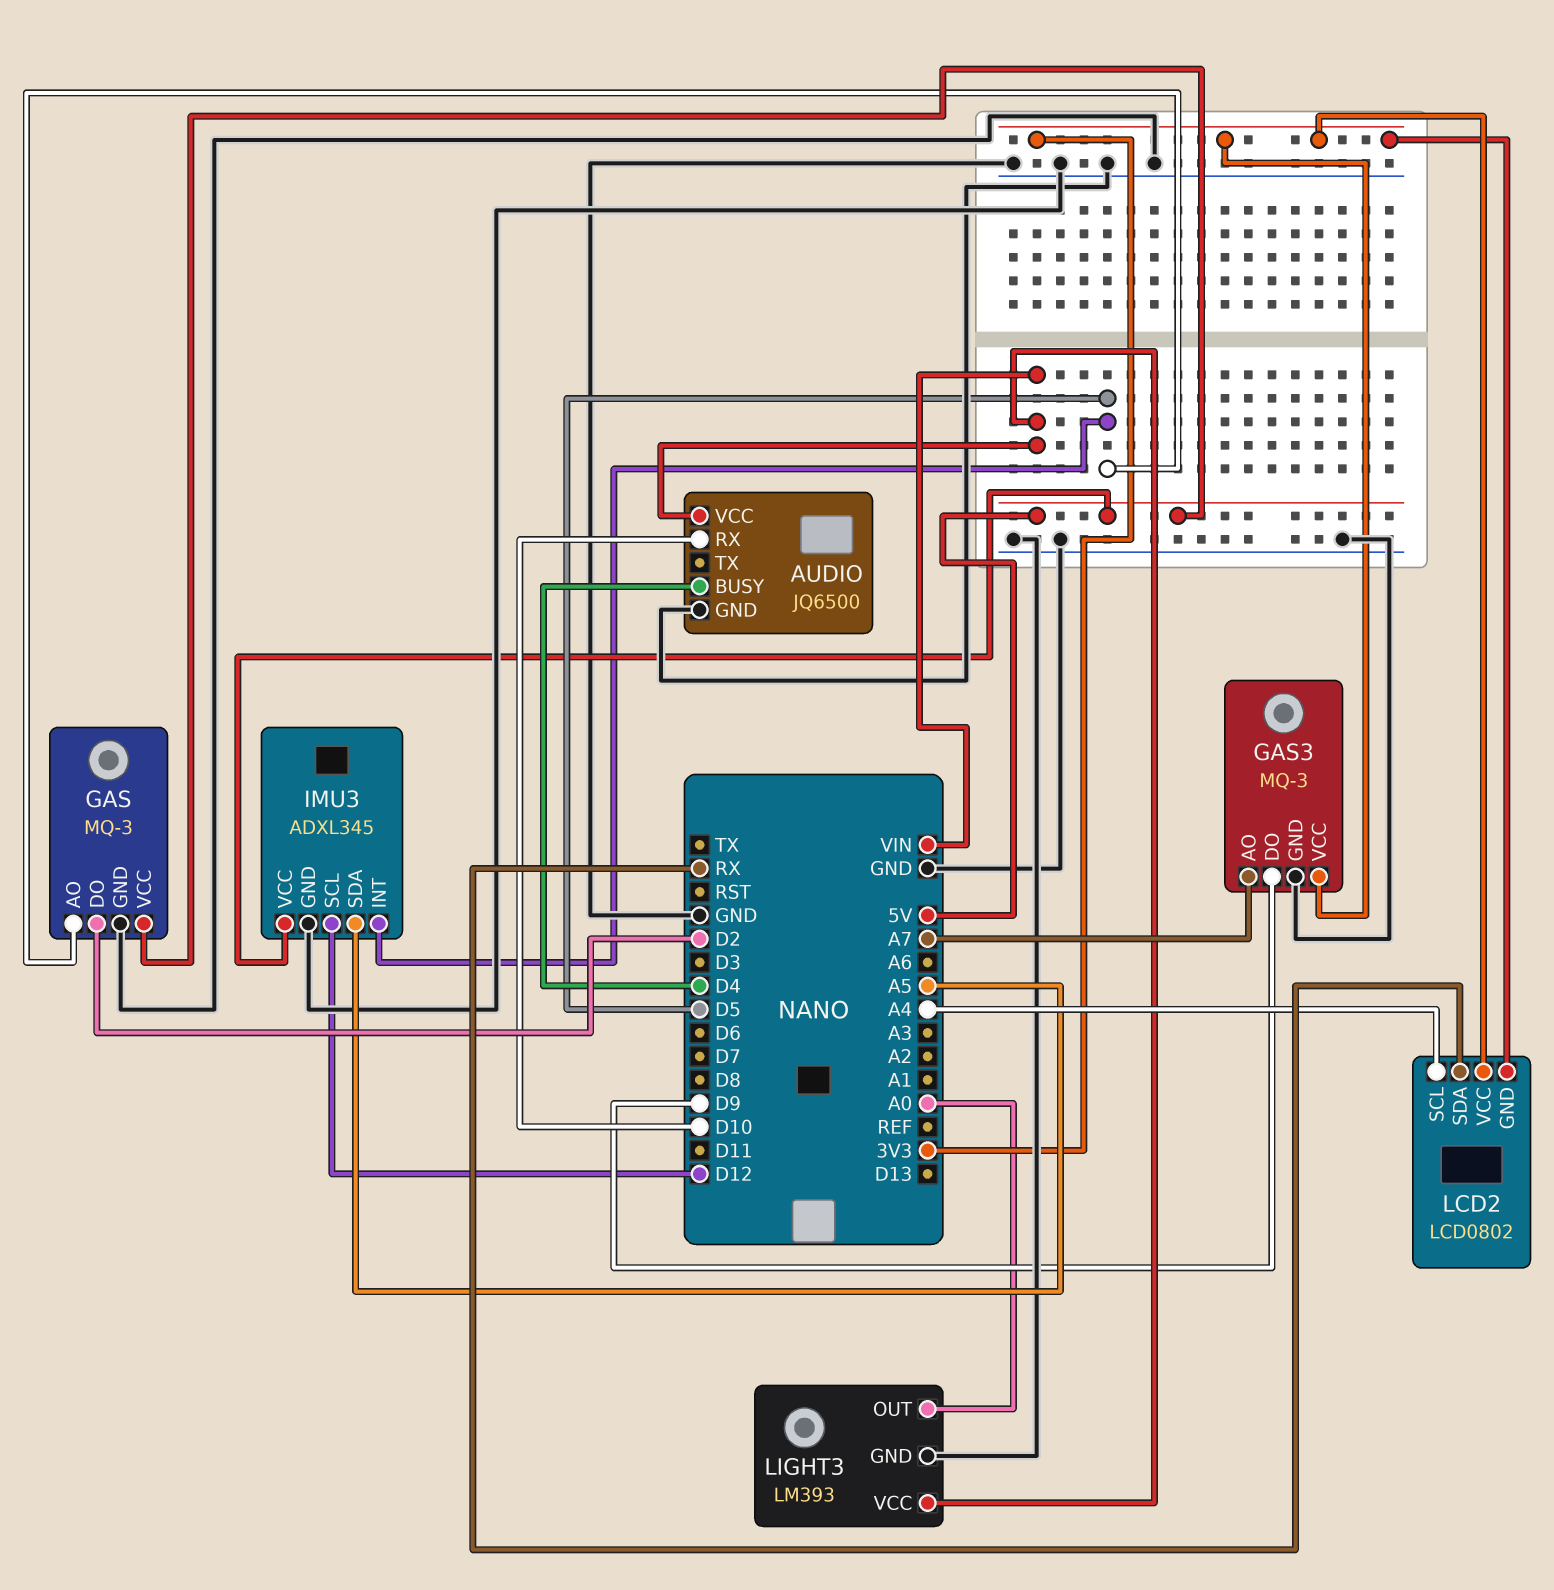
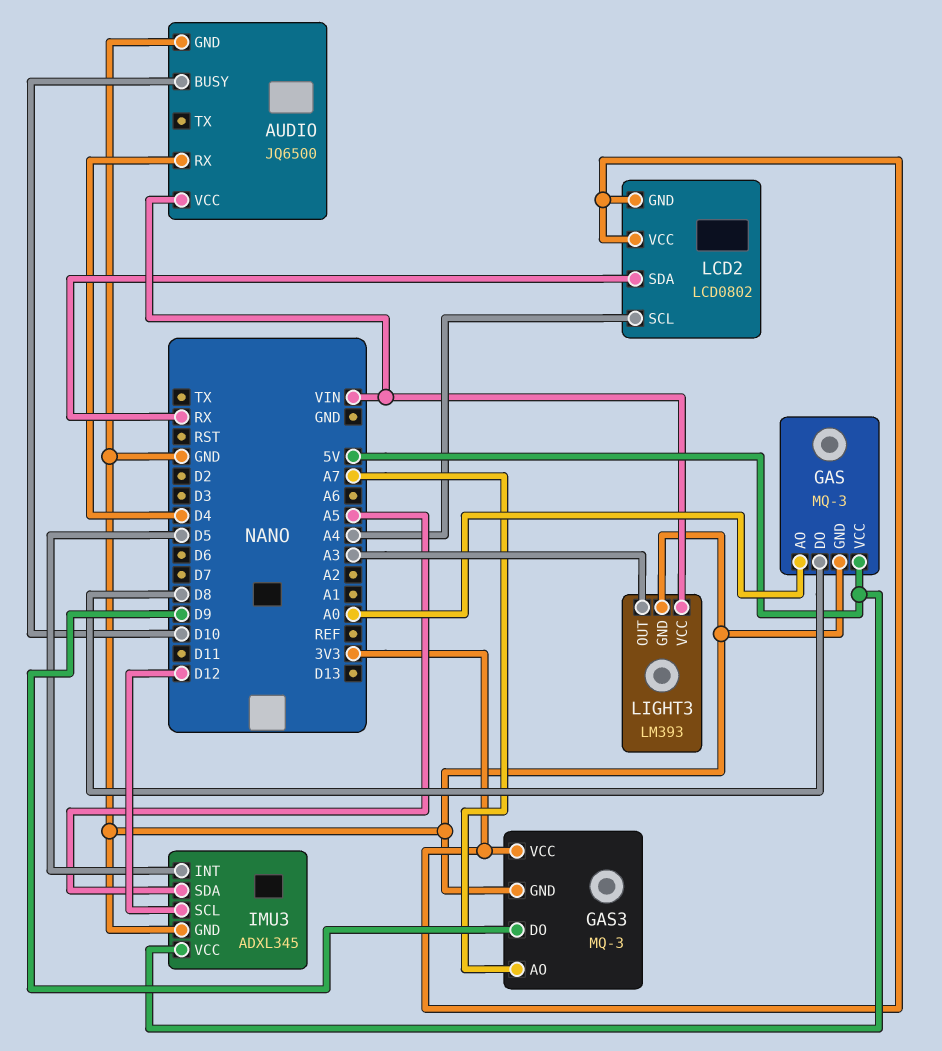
AUDIO pin BUSY: D4 -> D10
AUDIO pin RX: D10 -> D4
GAS pin AO: D5 -> A0
GAS pin DO: D2 -> D8
LIGHT3 pin OUT: A0 -> A3

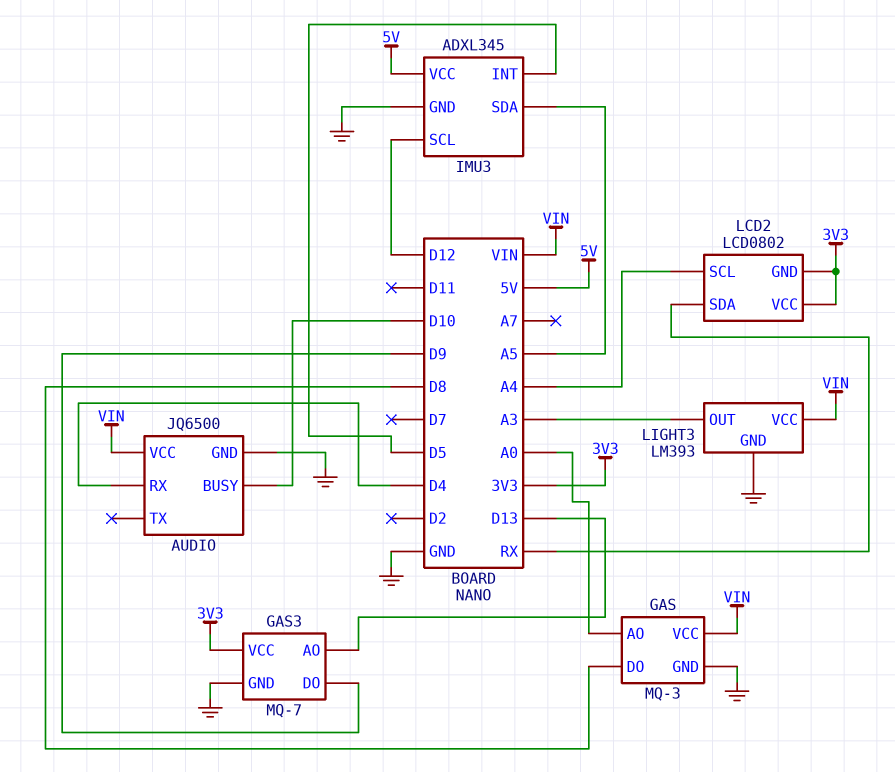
GAS pin VCC: 5V -> VIN
GAS3: MQ-3 -> MQ-7
GAS3 pin AO: A7 -> D13

